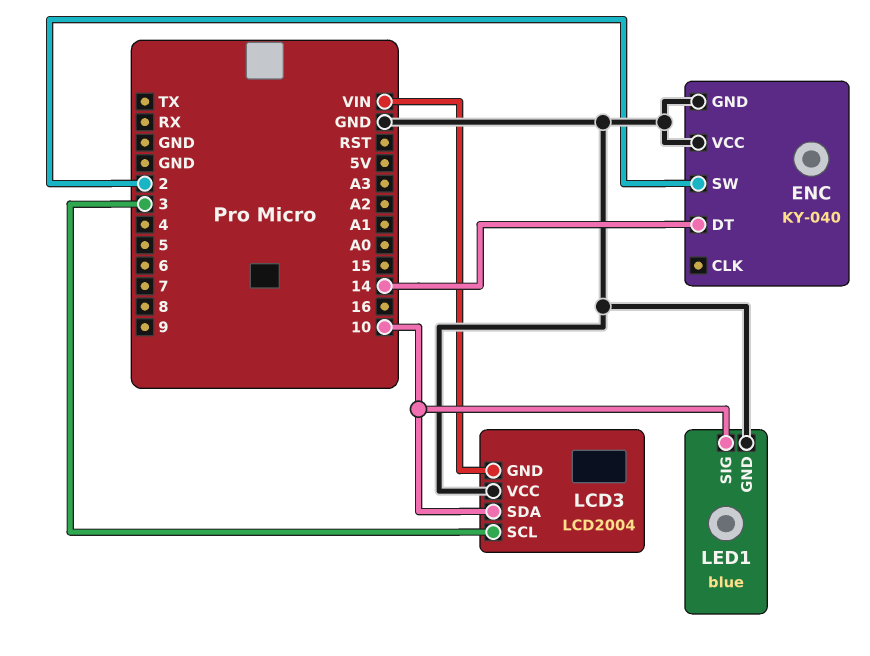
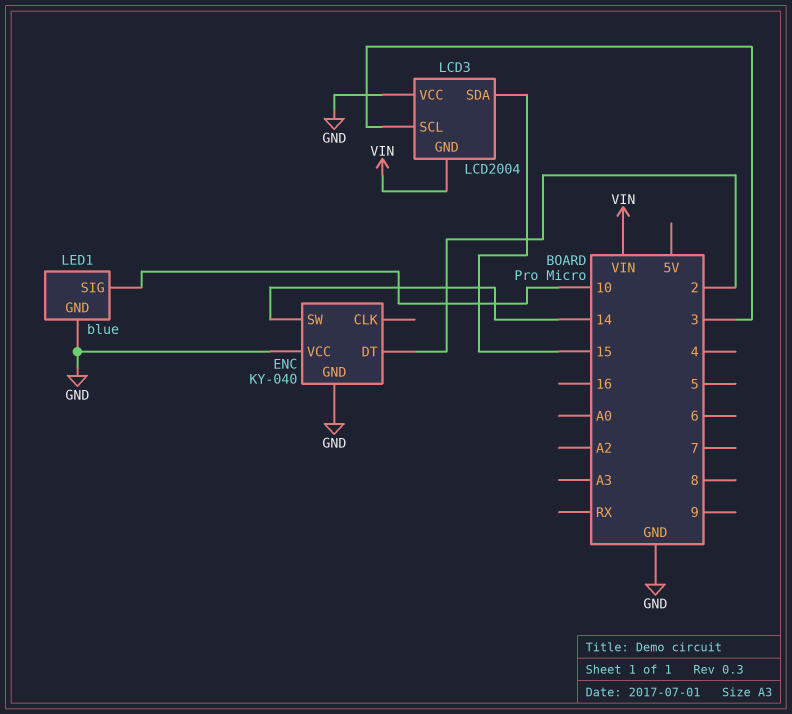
ENC pin DT: 14 -> 2
ENC pin SW: 2 -> 14
LCD3 pin SDA: 10 -> 15

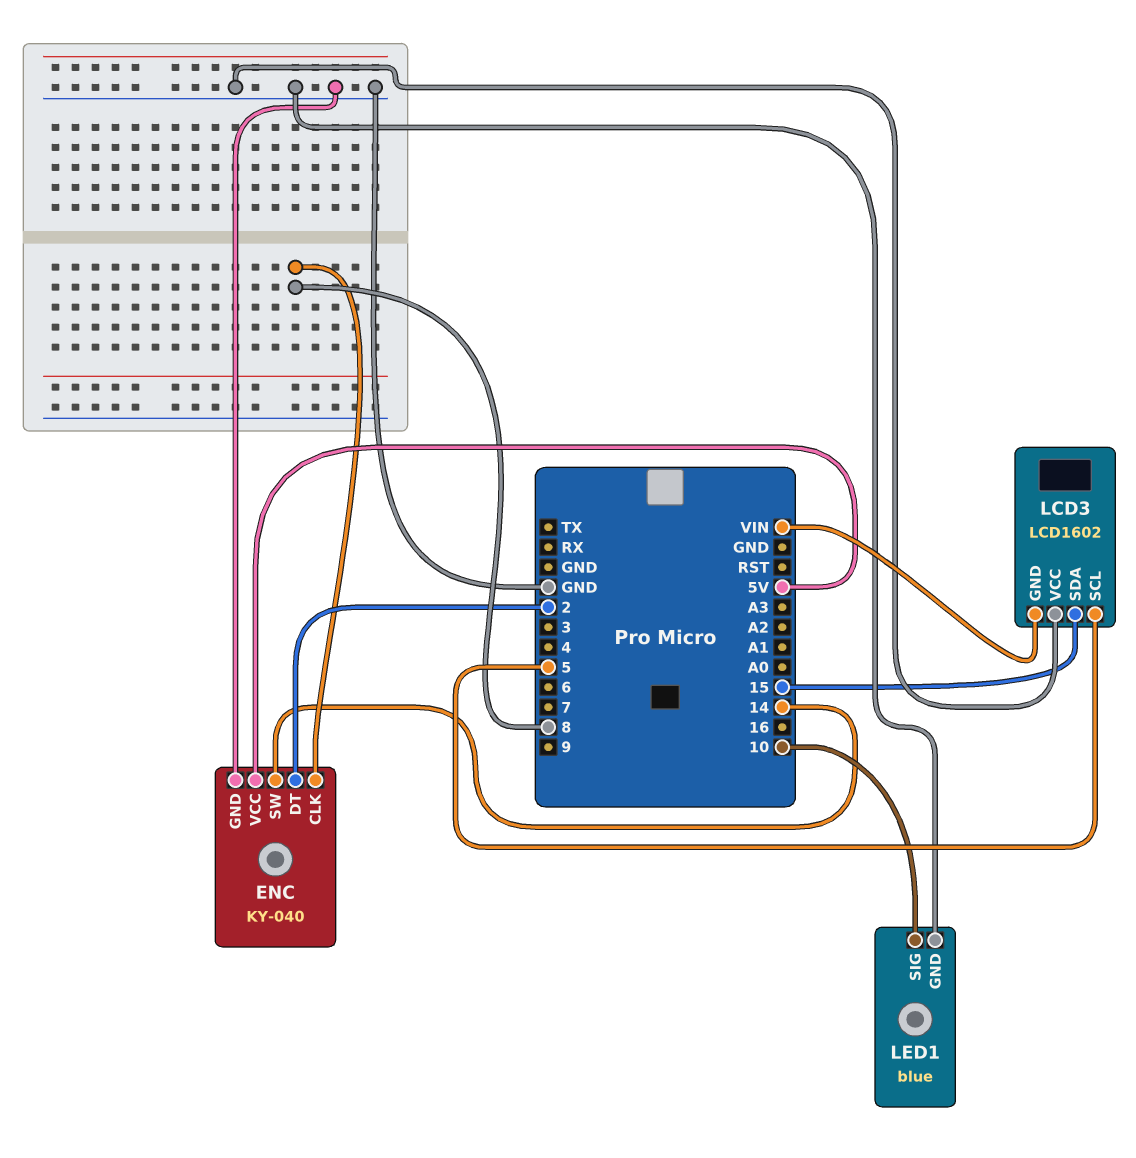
ENC pin CLK: none -> 8
ENC pin VCC: GND -> 5V
LCD3: LCD2004 -> LCD1602
LCD3 pin SCL: 3 -> 5

